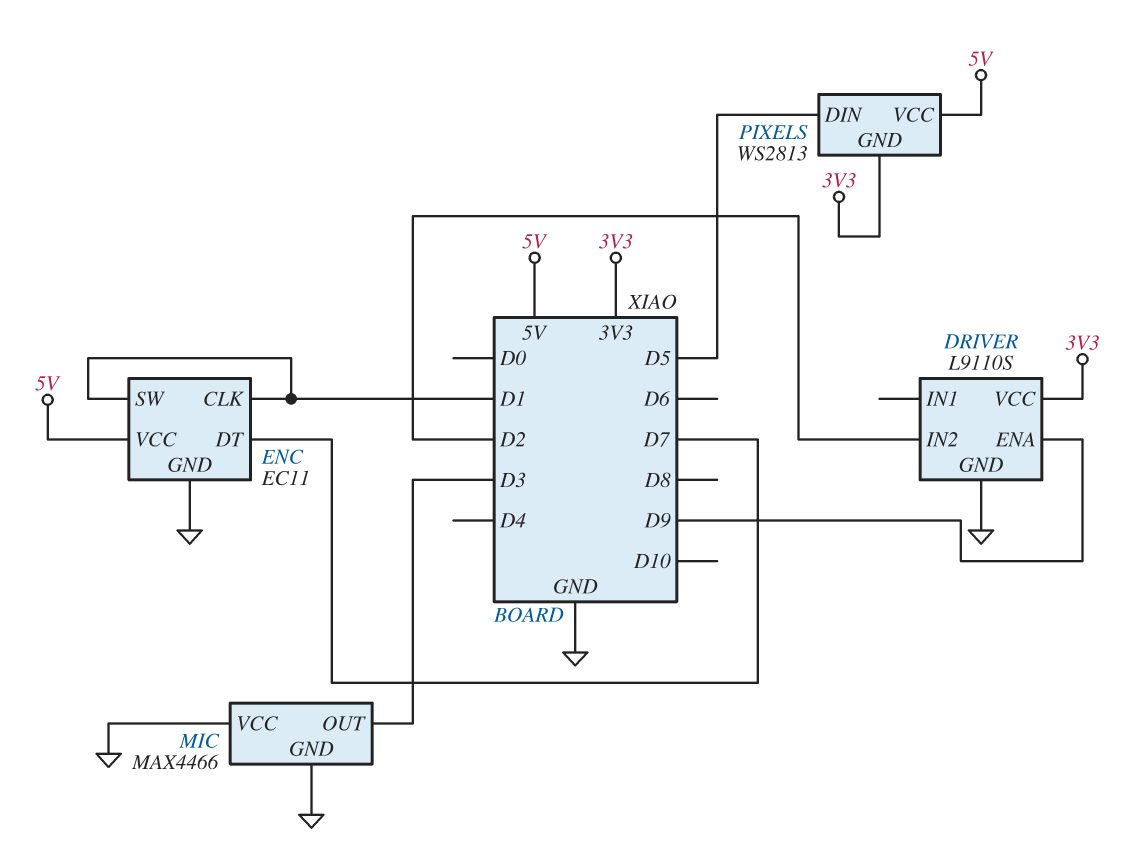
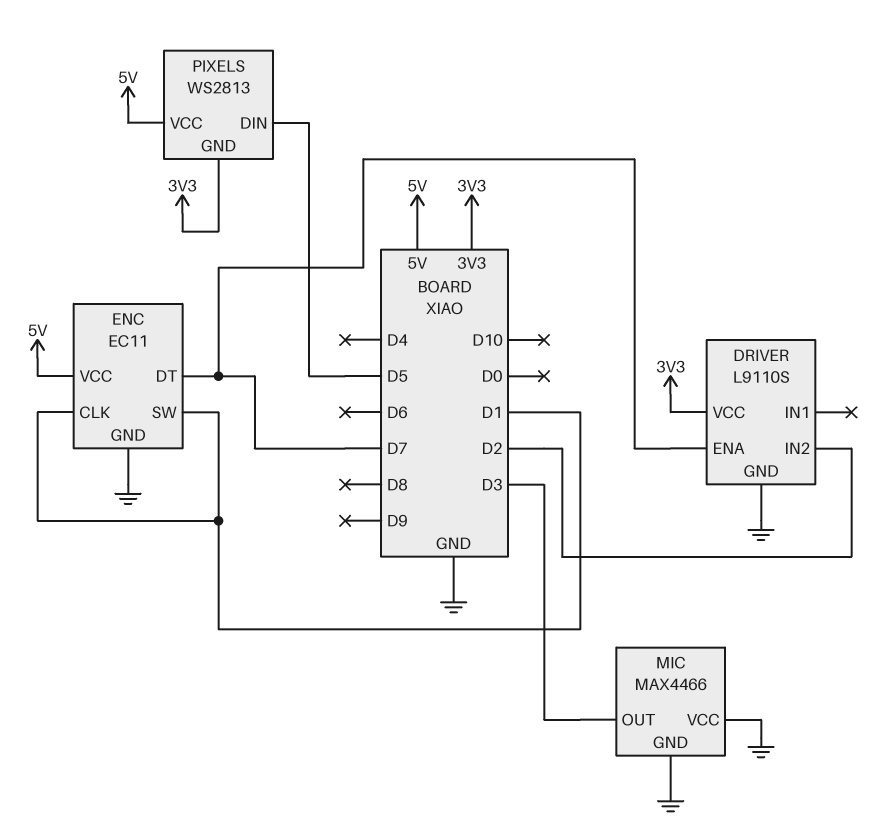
DRIVER pin ENA: D9 -> D7

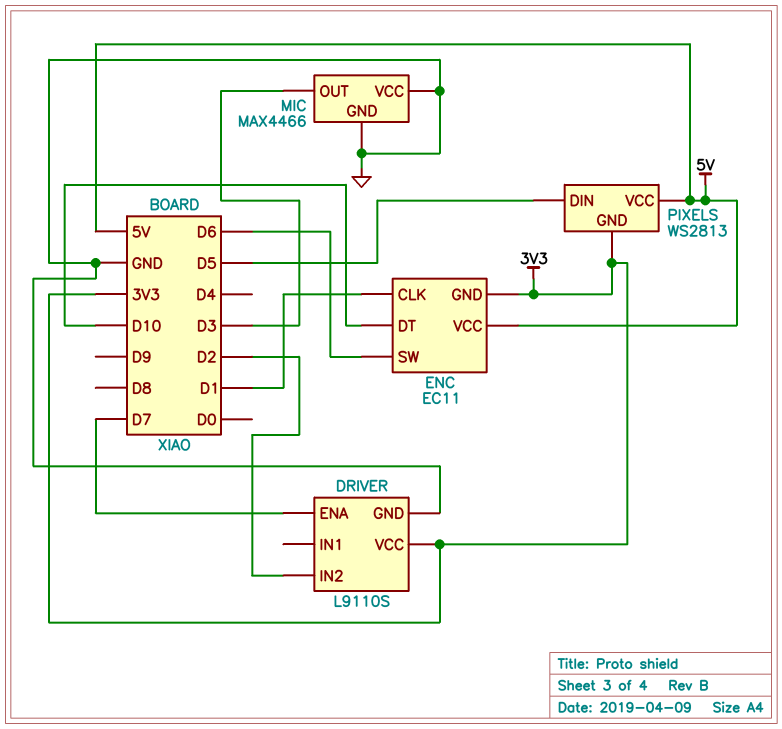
ENC pin DT: D7 -> D10
ENC pin GND: GND -> 3V3
ENC pin SW: D1 -> D6

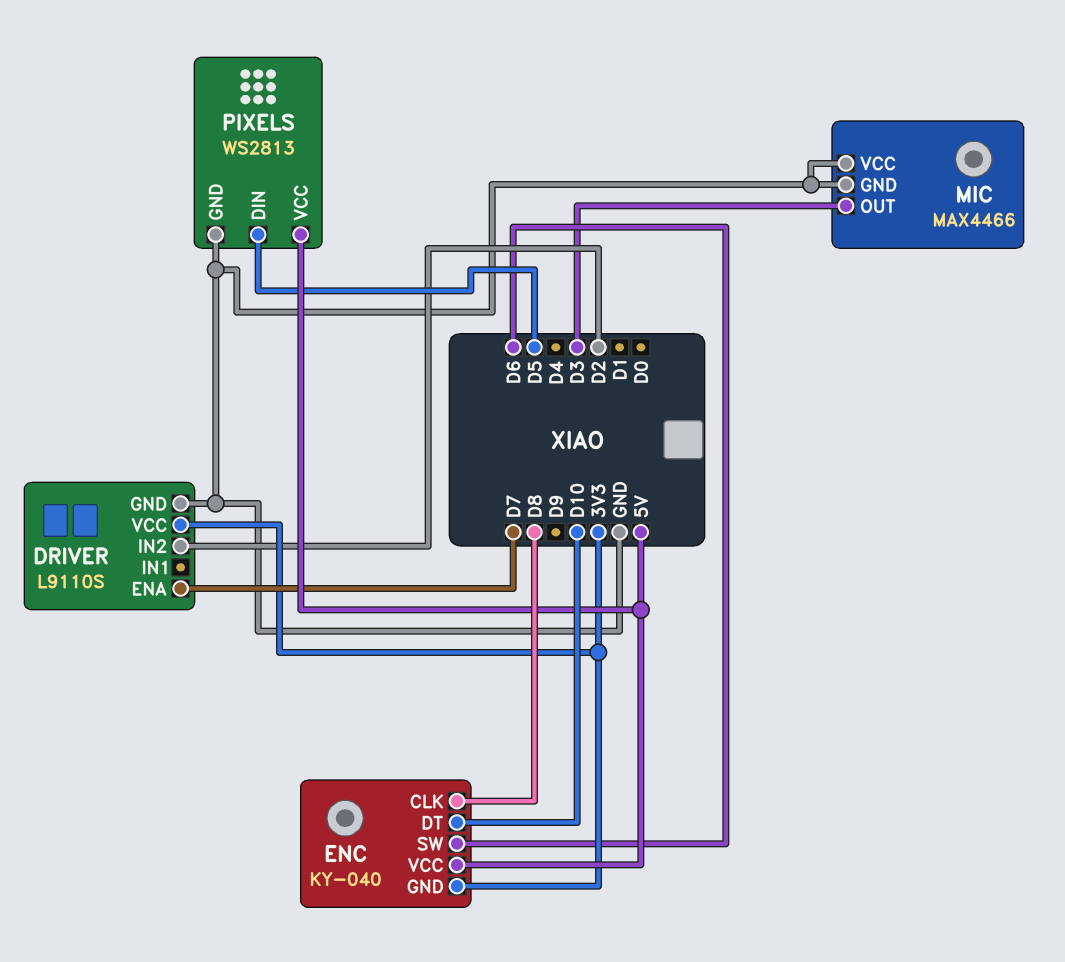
ENC: EC11 -> KY-040
ENC pin CLK: D1 -> D8
PIXELS pin GND: 3V3 -> GND

